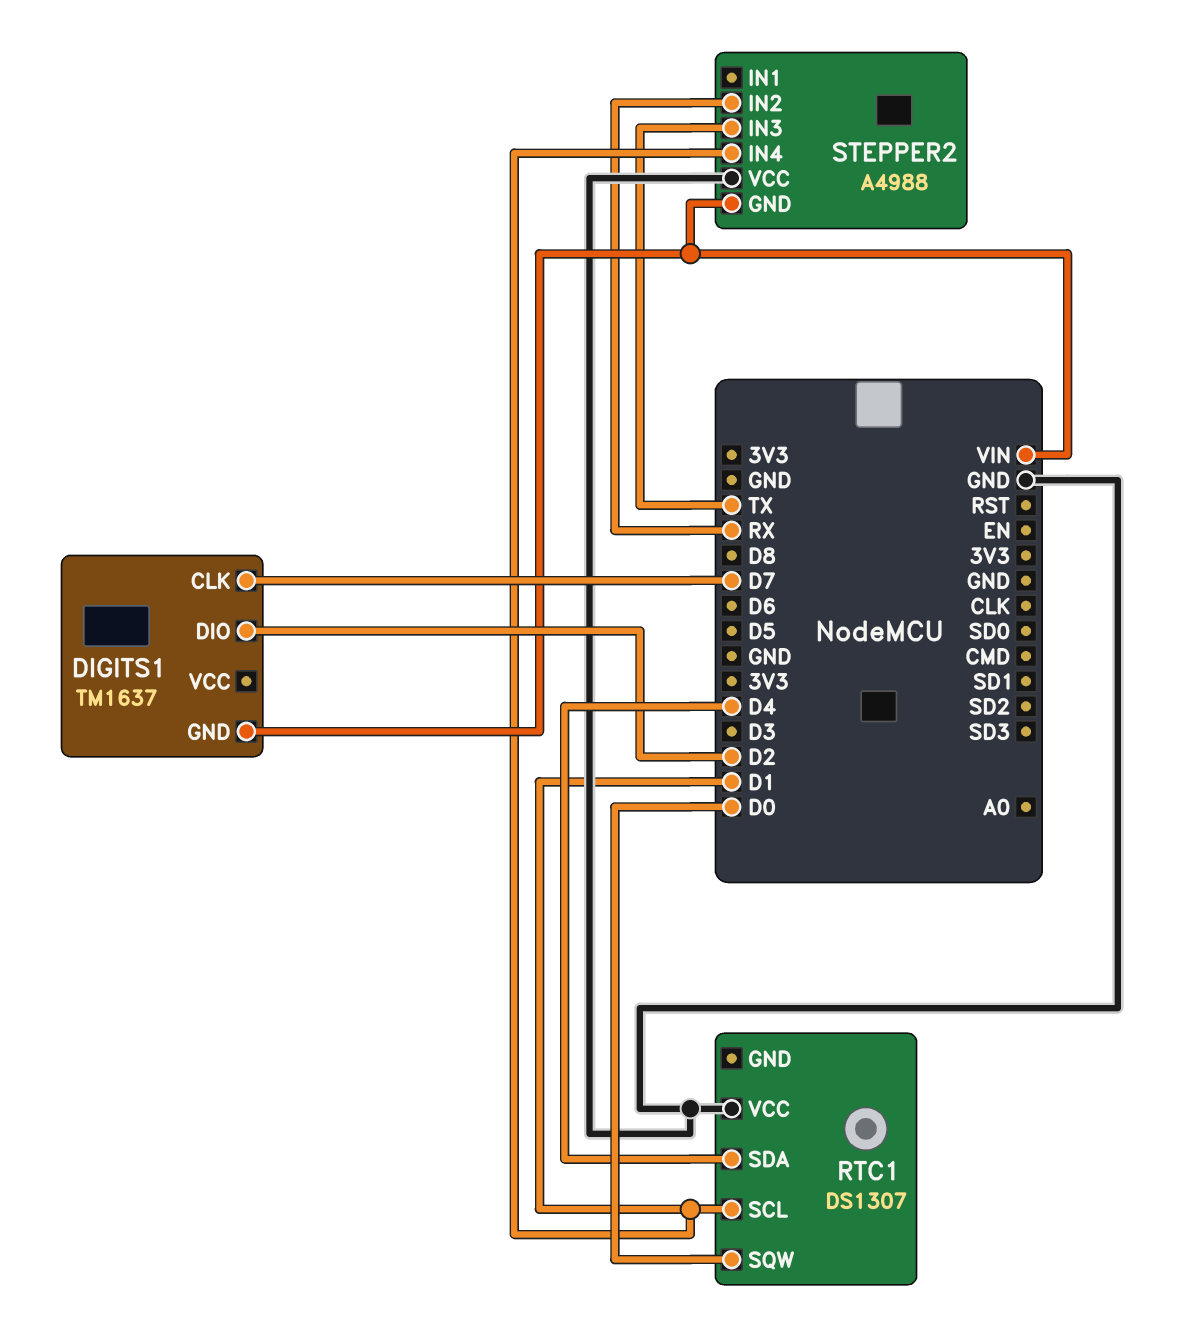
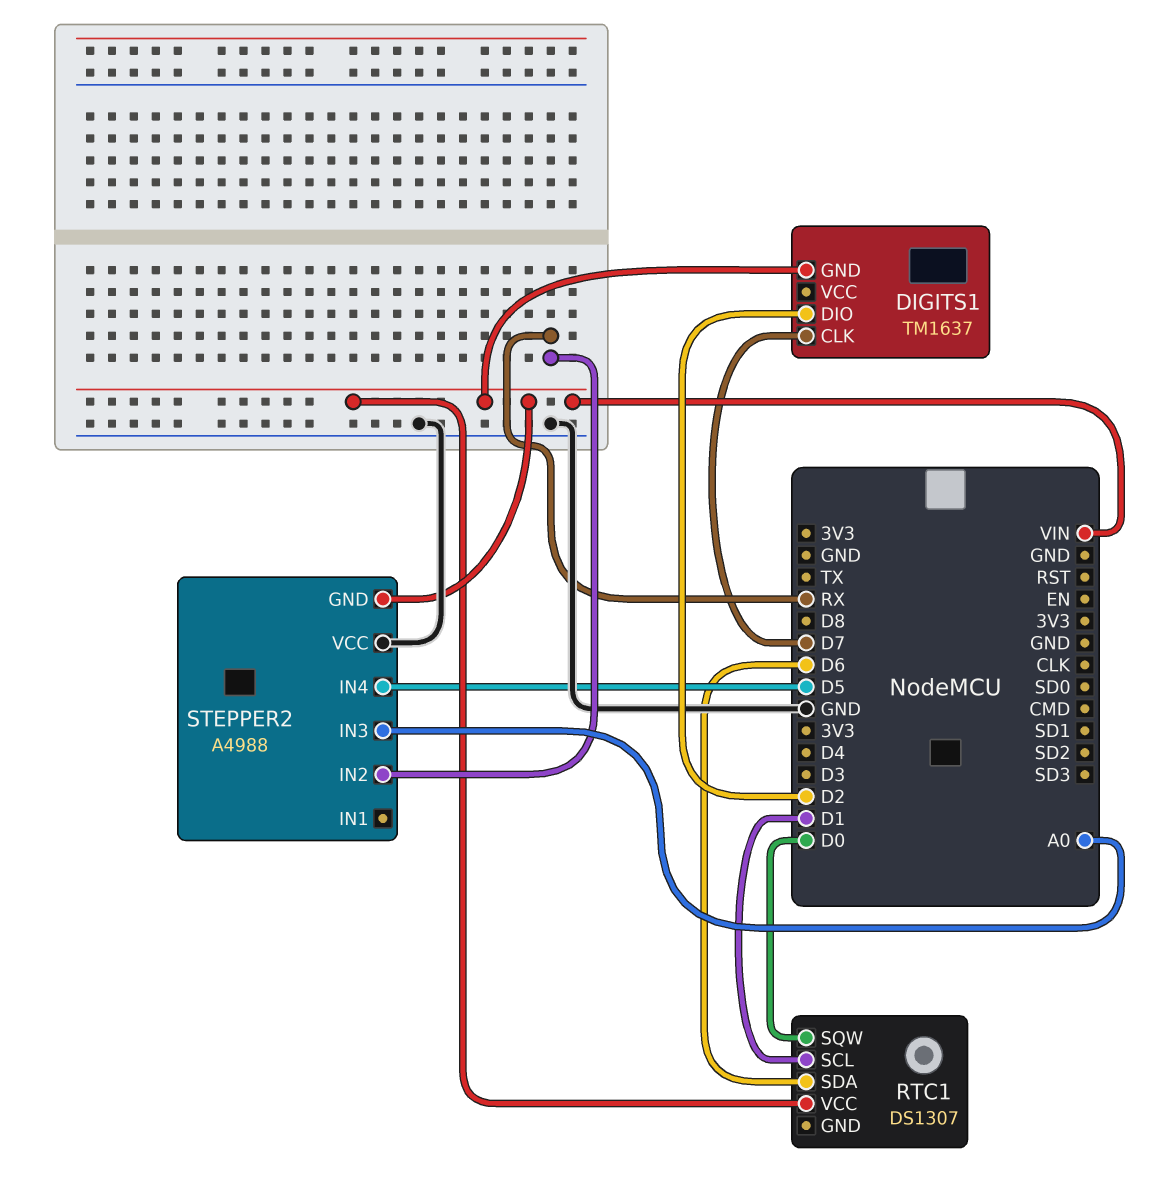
RTC1 pin SDA: D4 -> D6
RTC1 pin VCC: GND -> VIN
STEPPER2 pin IN3: TX -> A0
STEPPER2 pin IN4: D1 -> D5

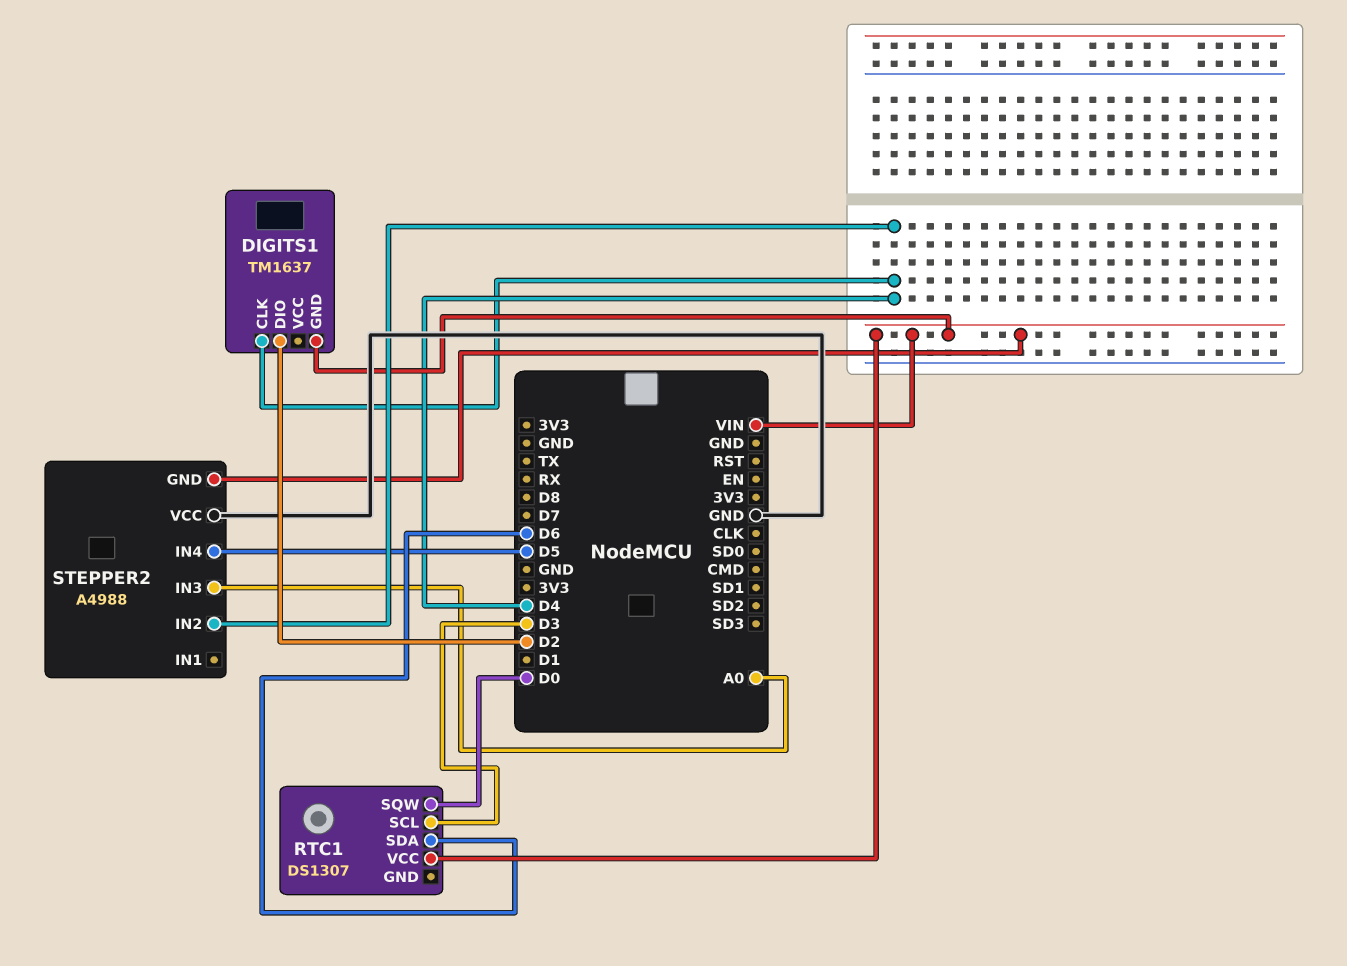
DIGITS1 pin CLK: D7 -> D4
RTC1 pin SCL: D1 -> D3
STEPPER2 pin IN2: RX -> D4

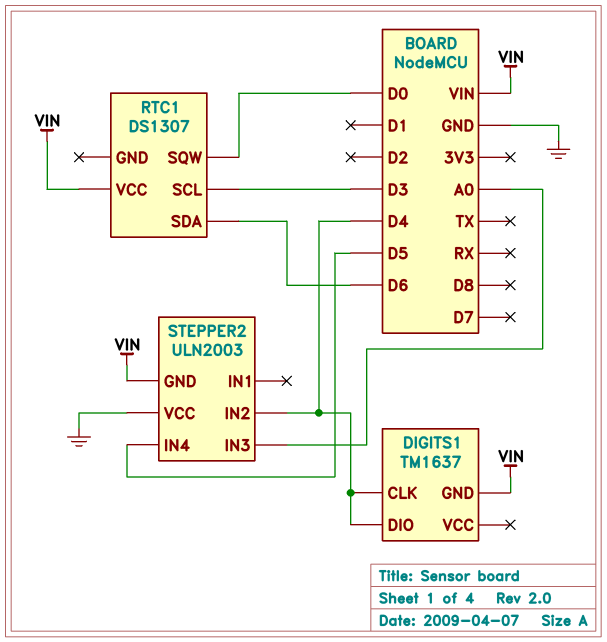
DIGITS1 pin DIO: D2 -> D4
STEPPER2: A4988 -> ULN2003

